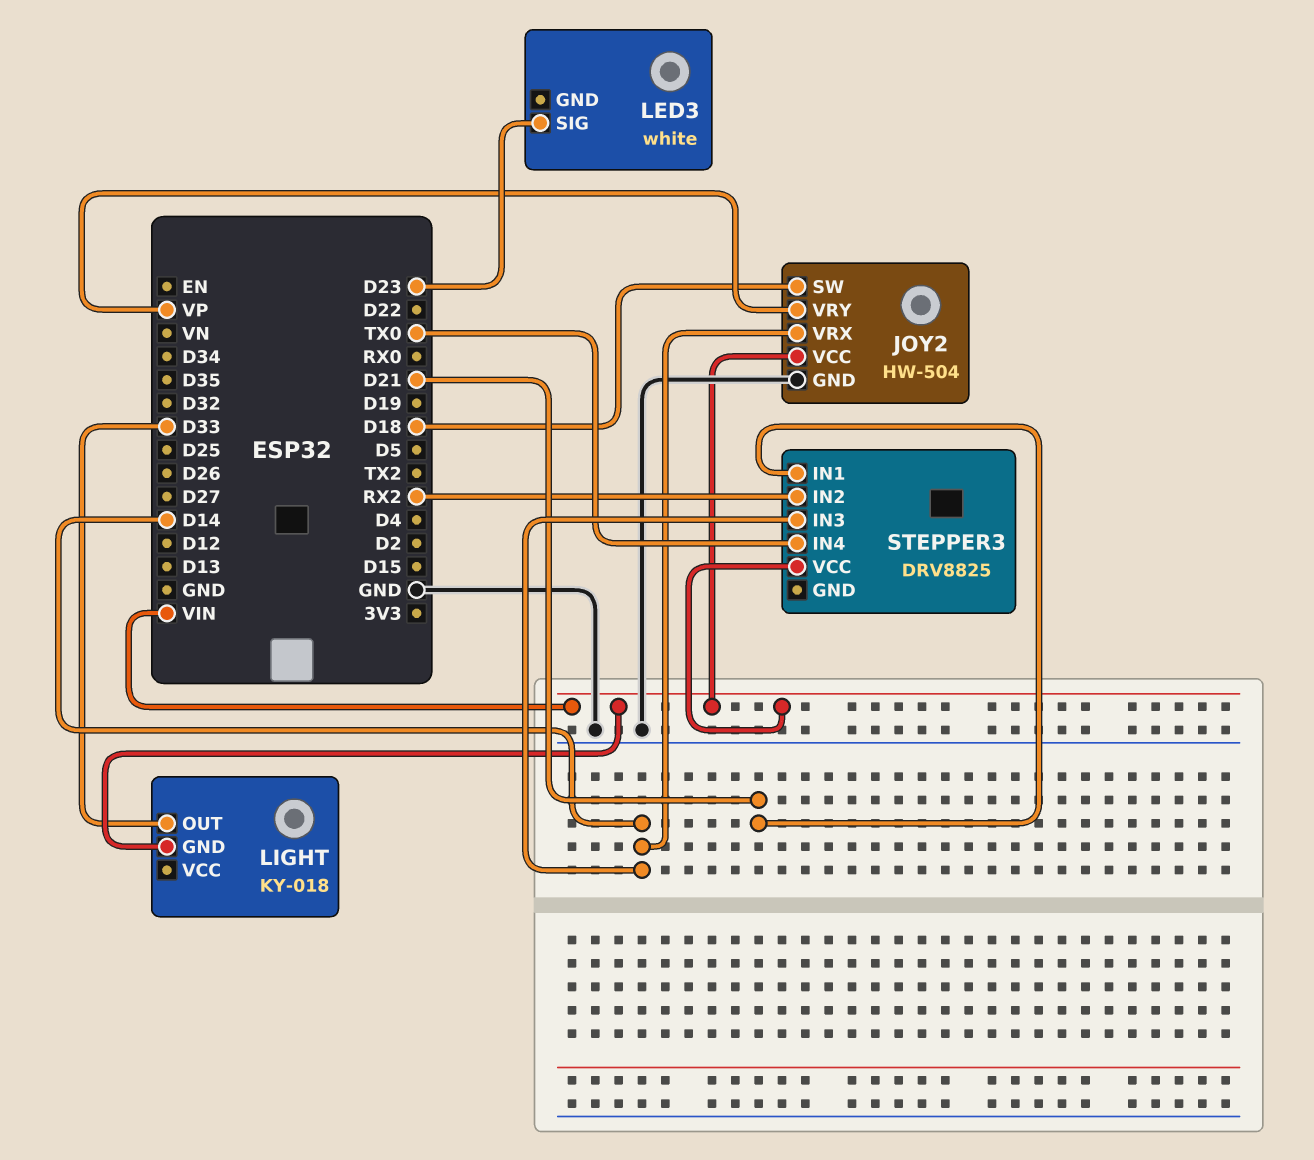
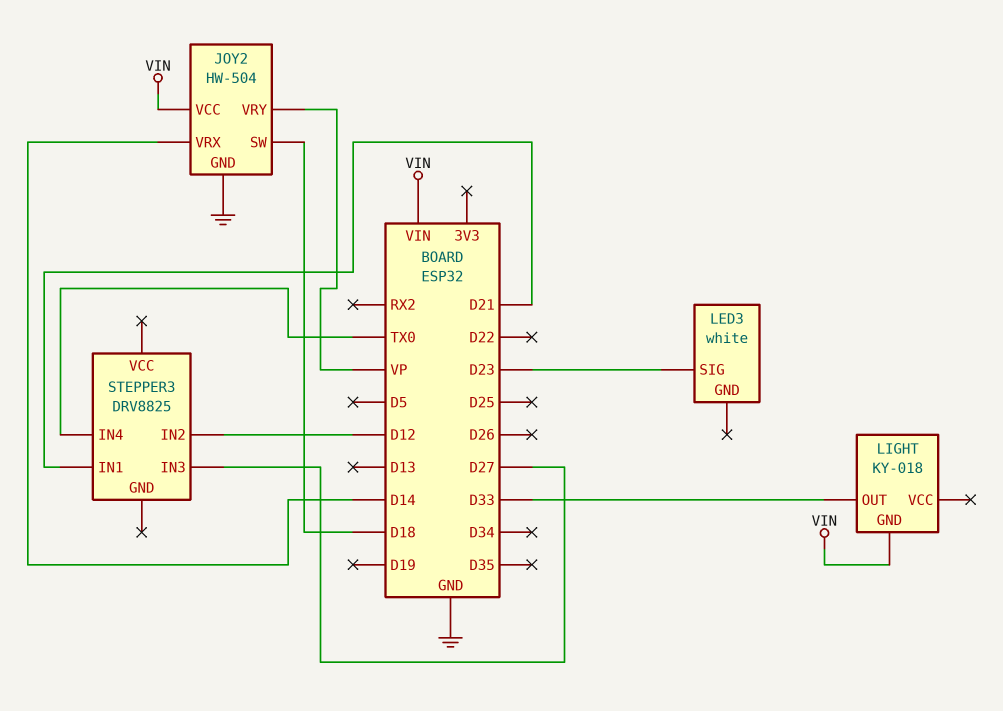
STEPPER3 pin IN2: RX2 -> D12
STEPPER3 pin IN3: D14 -> D27
STEPPER3 pin VCC: VIN -> none

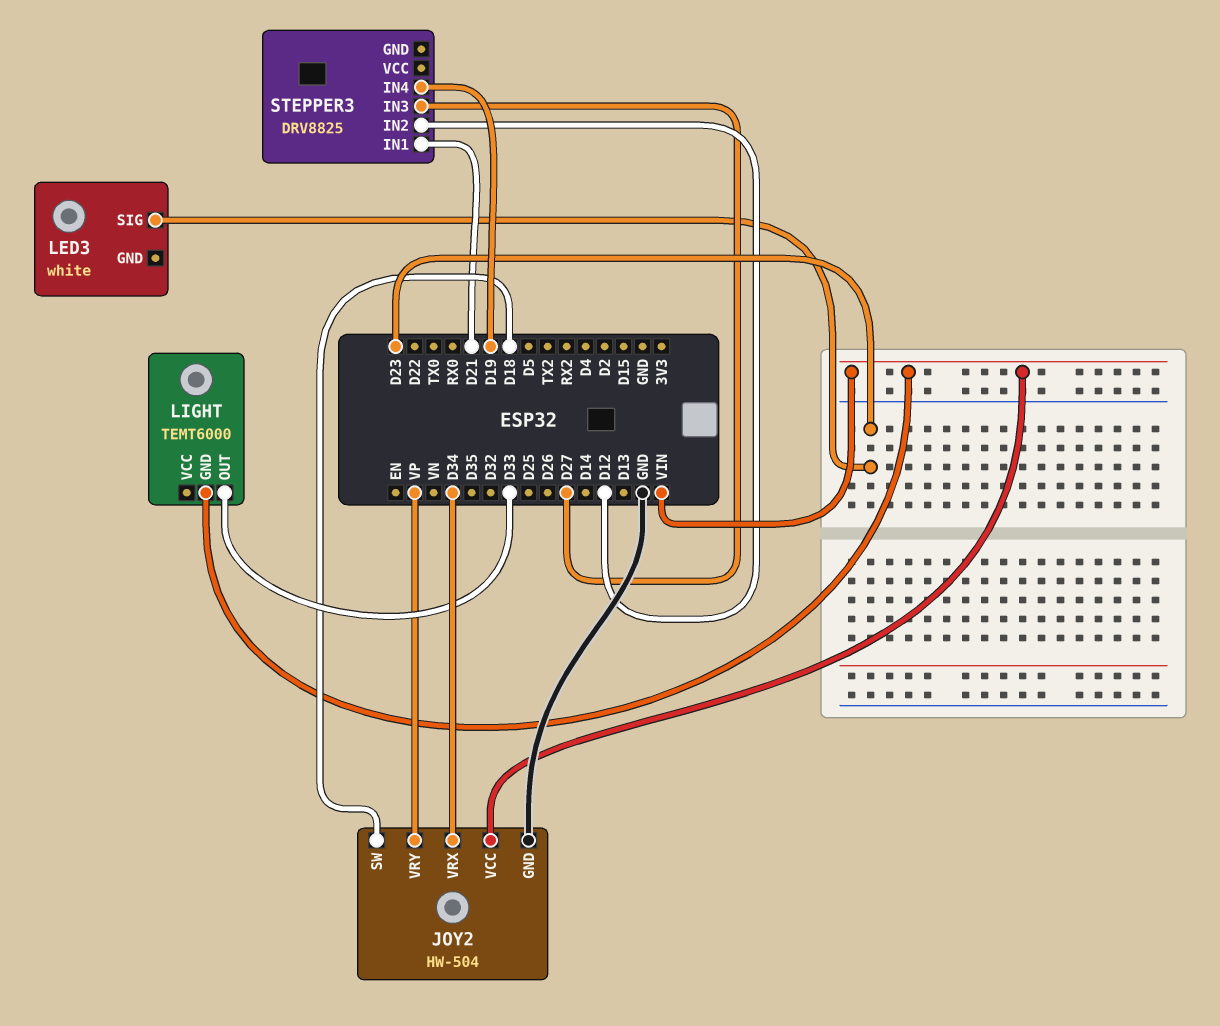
JOY2 pin VRX: D14 -> D34
LIGHT: KY-018 -> TEMT6000
STEPPER3 pin IN4: TX0 -> D19

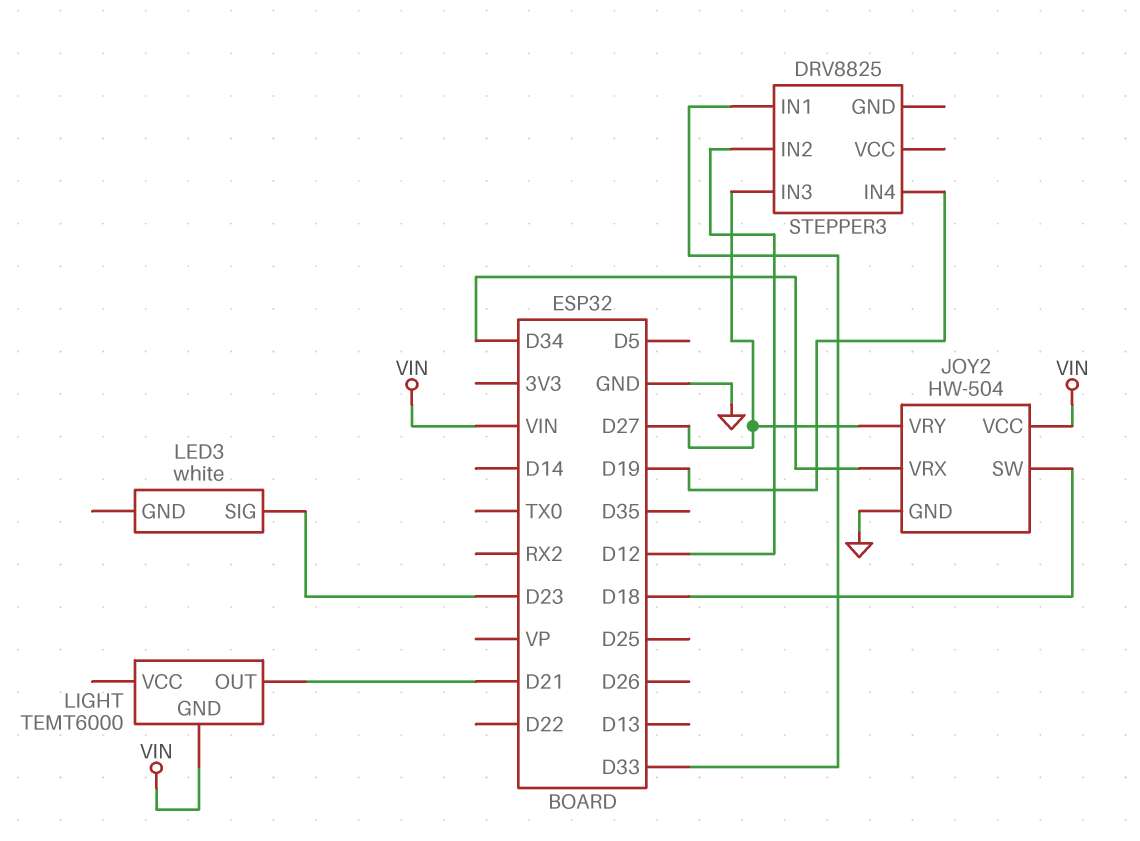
JOY2 pin VRY: VP -> D27
LIGHT pin OUT: D33 -> D21
STEPPER3 pin IN1: D21 -> D33

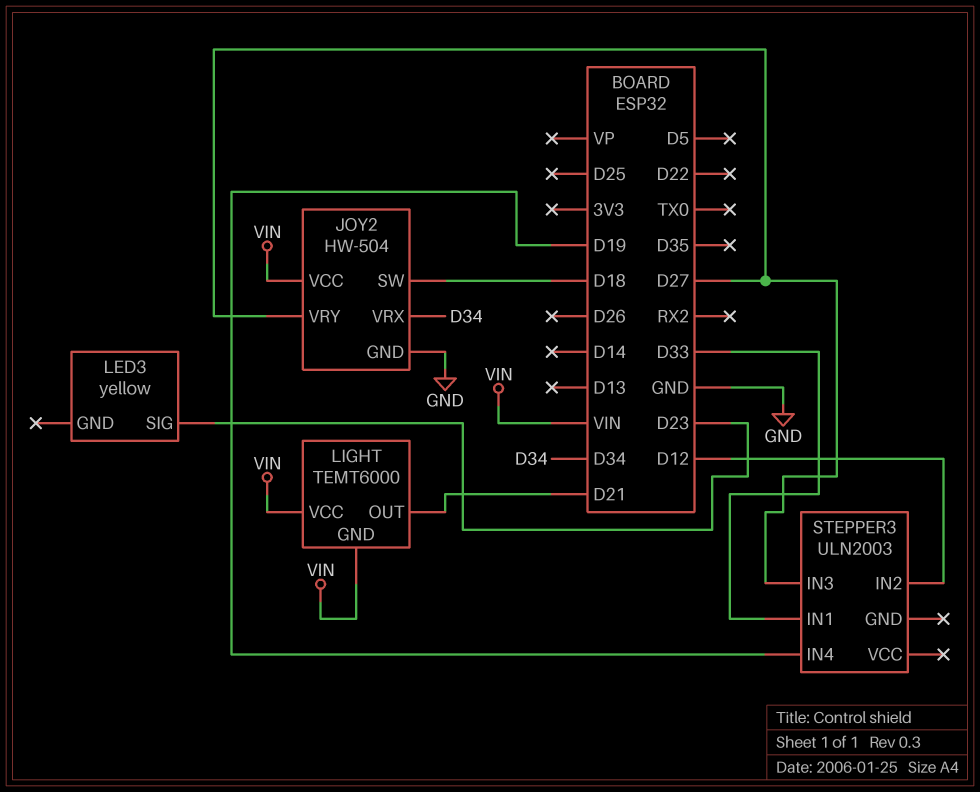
LED3: white -> yellow
LIGHT pin VCC: none -> VIN
STEPPER3: DRV8825 -> ULN2003

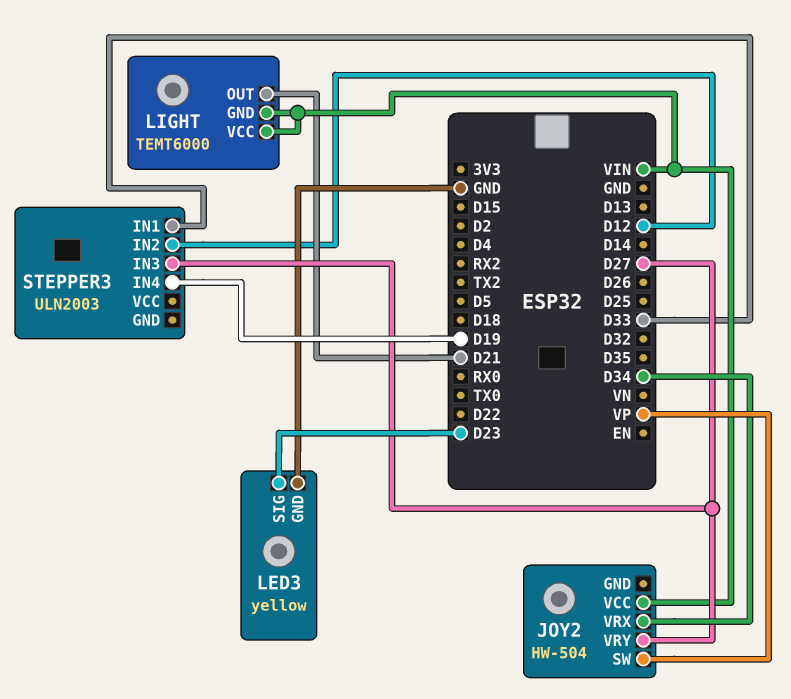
JOY2 pin GND: GND -> none
JOY2 pin SW: D18 -> VP
LED3 pin GND: none -> GND

